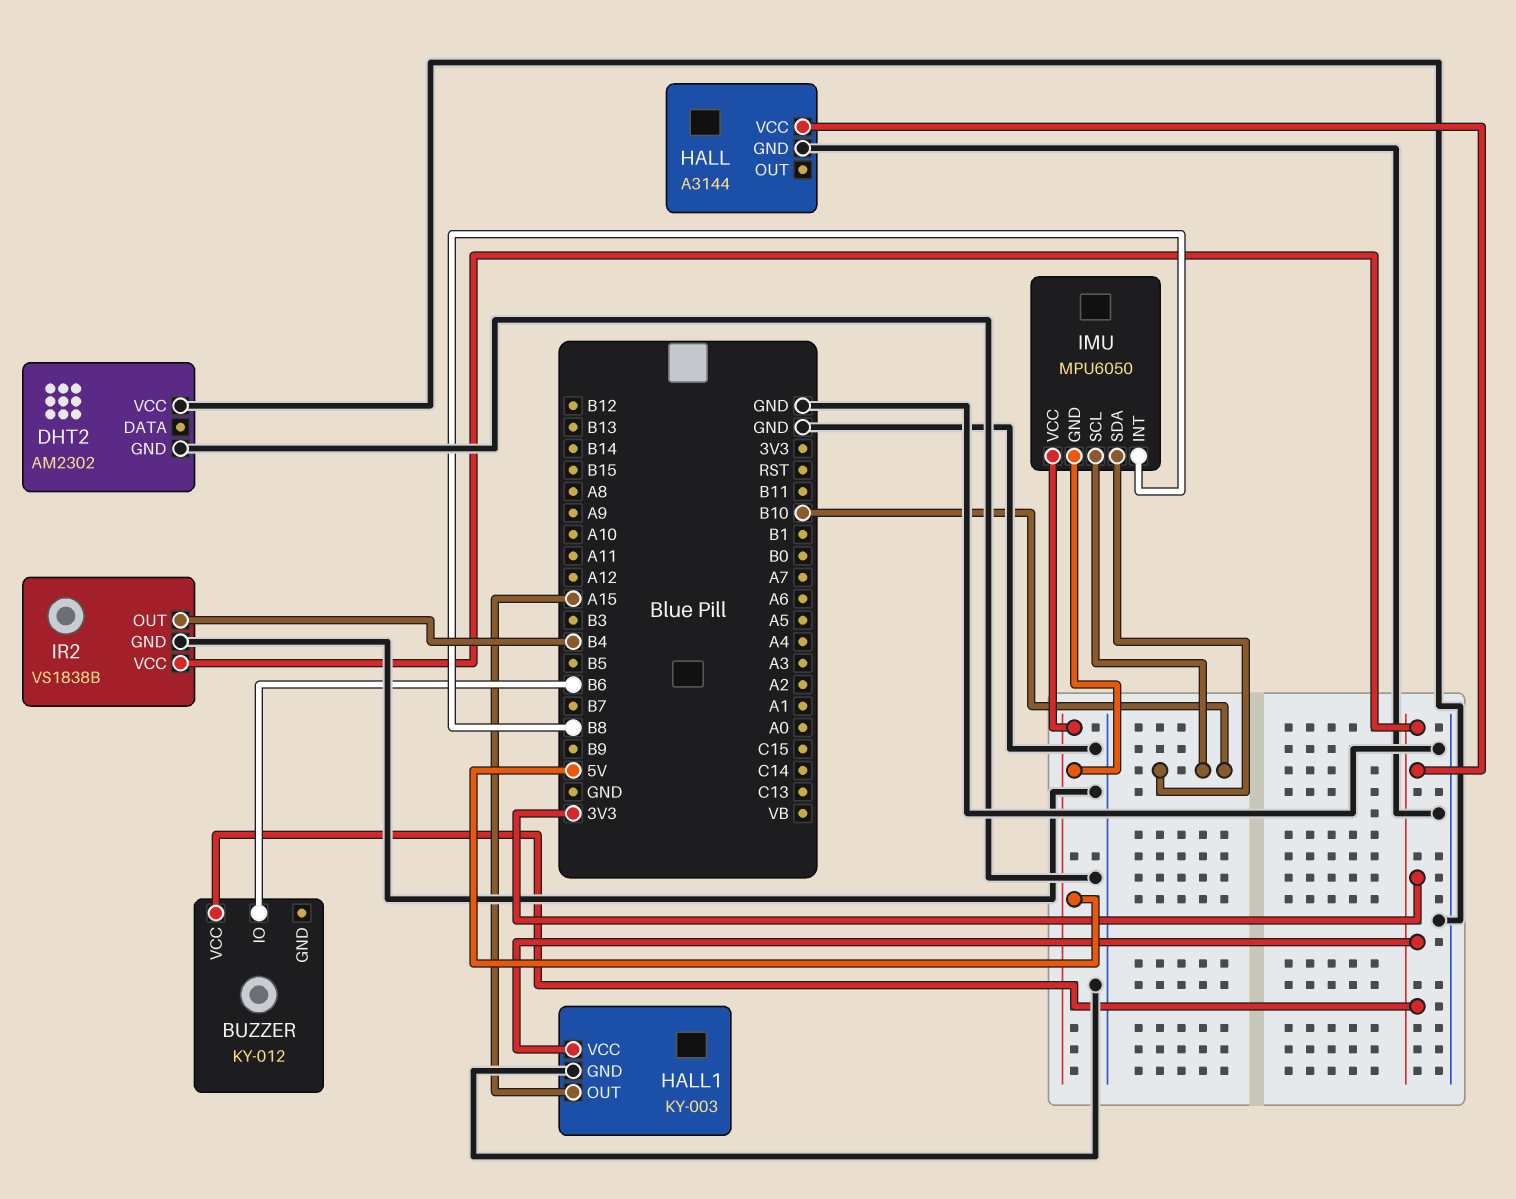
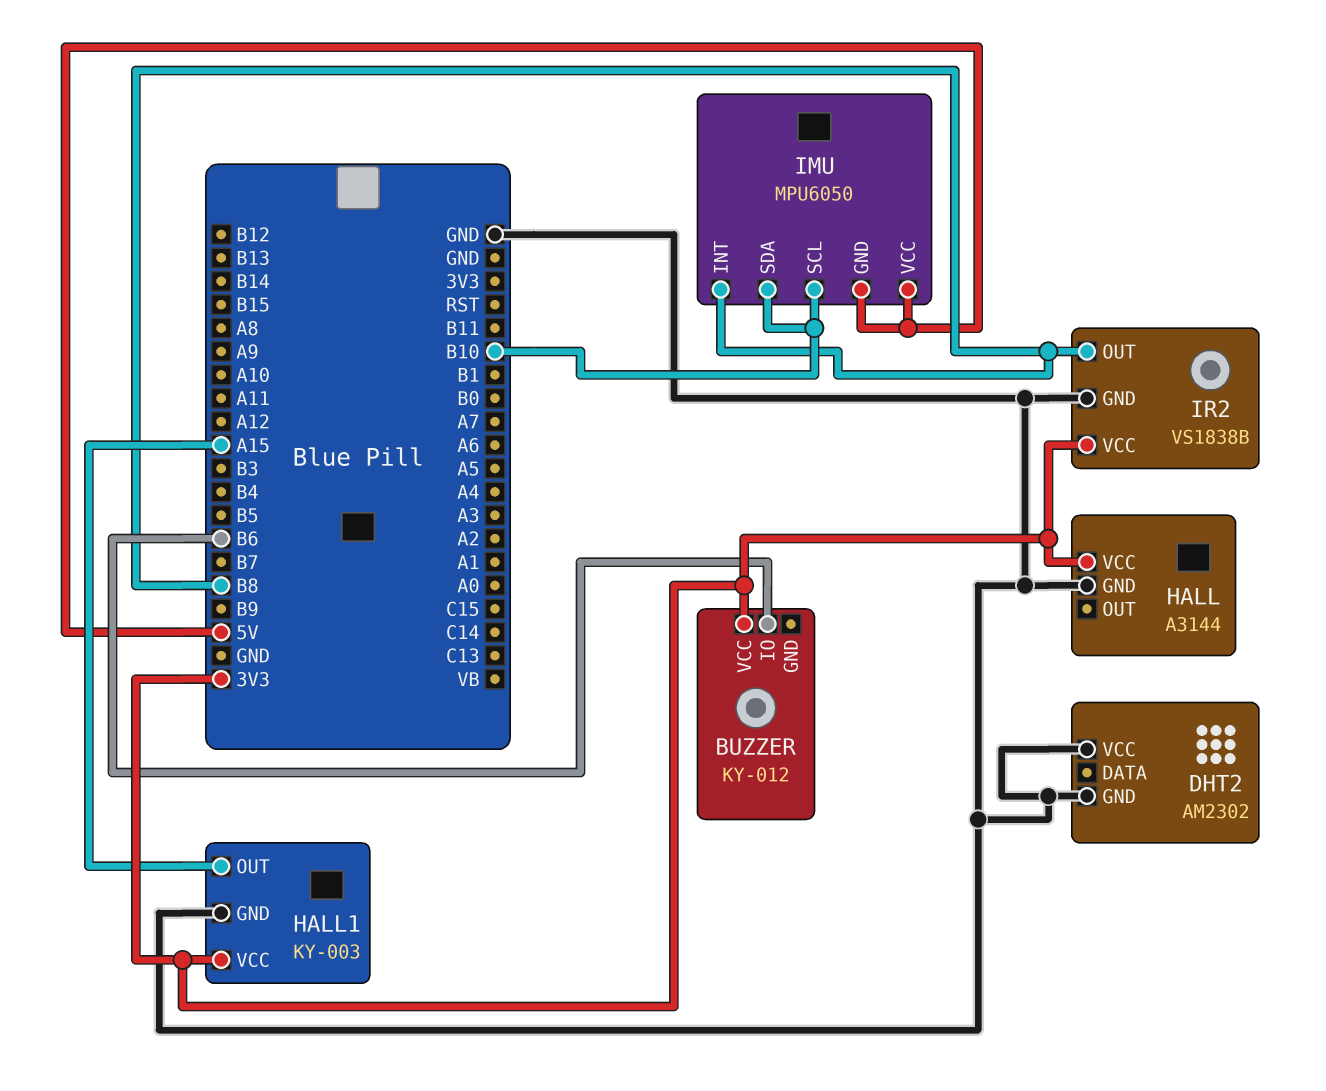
IR2 pin OUT: B4 -> B8

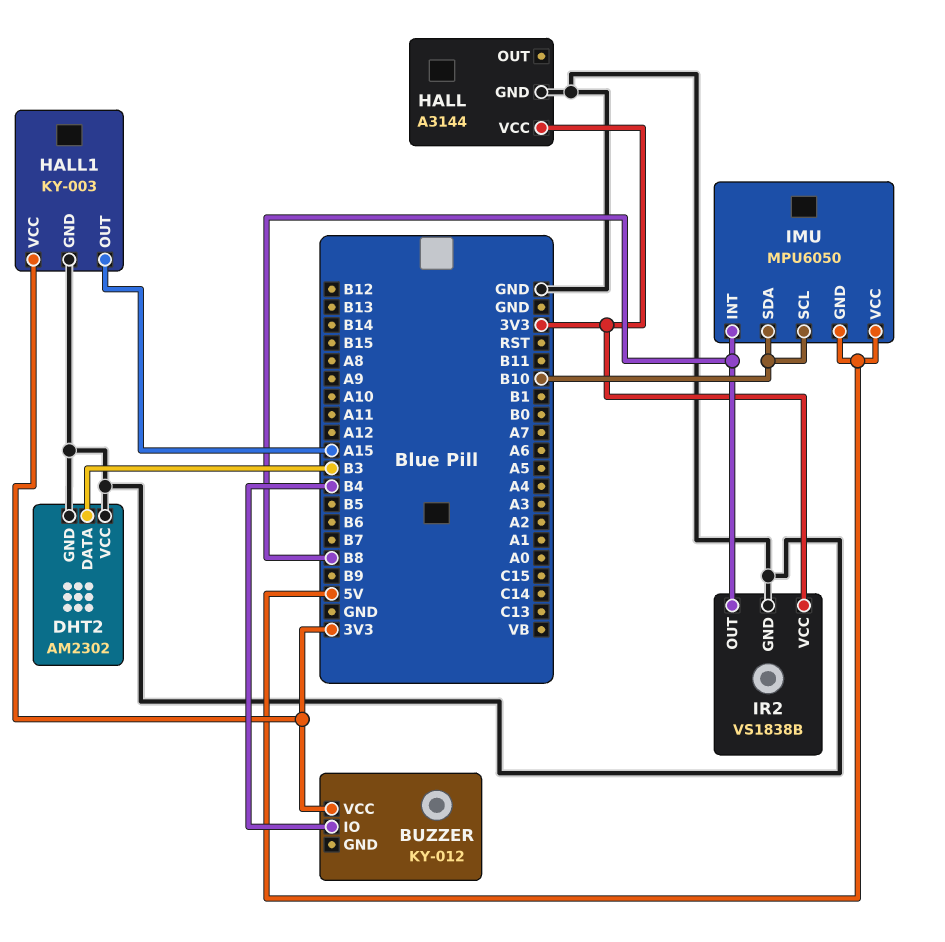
BUZZER pin IO: B6 -> B4
DHT2 pin DATA: none -> B3

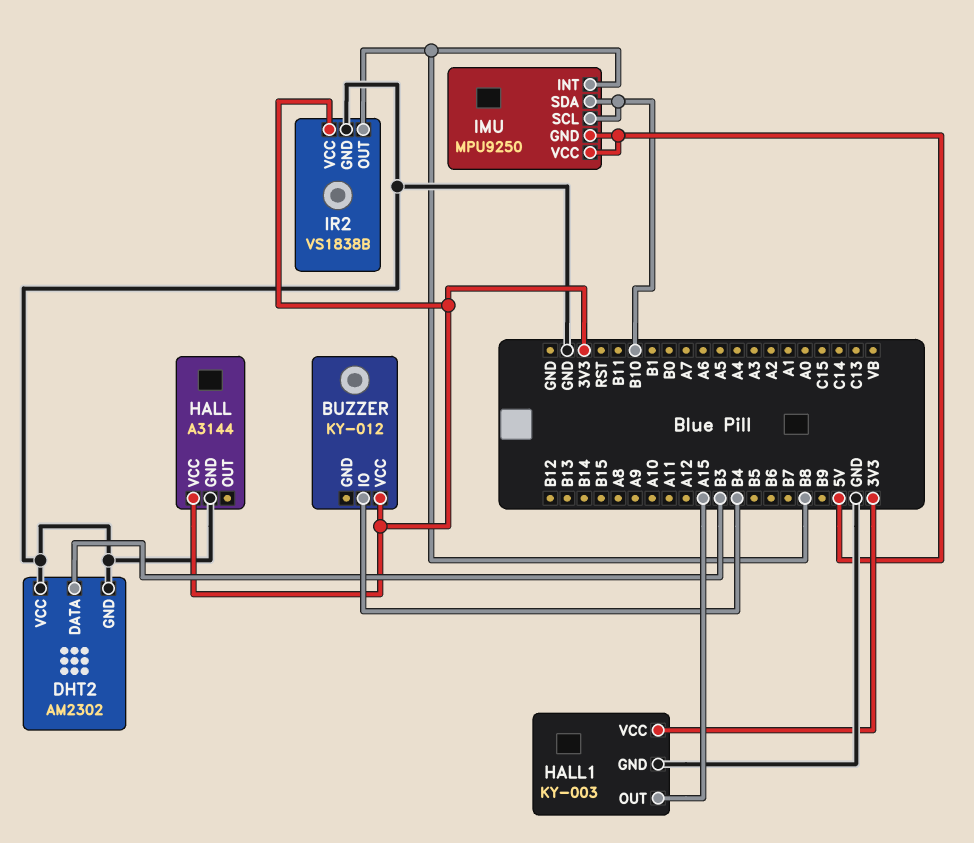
IMU: MPU6050 -> MPU9250

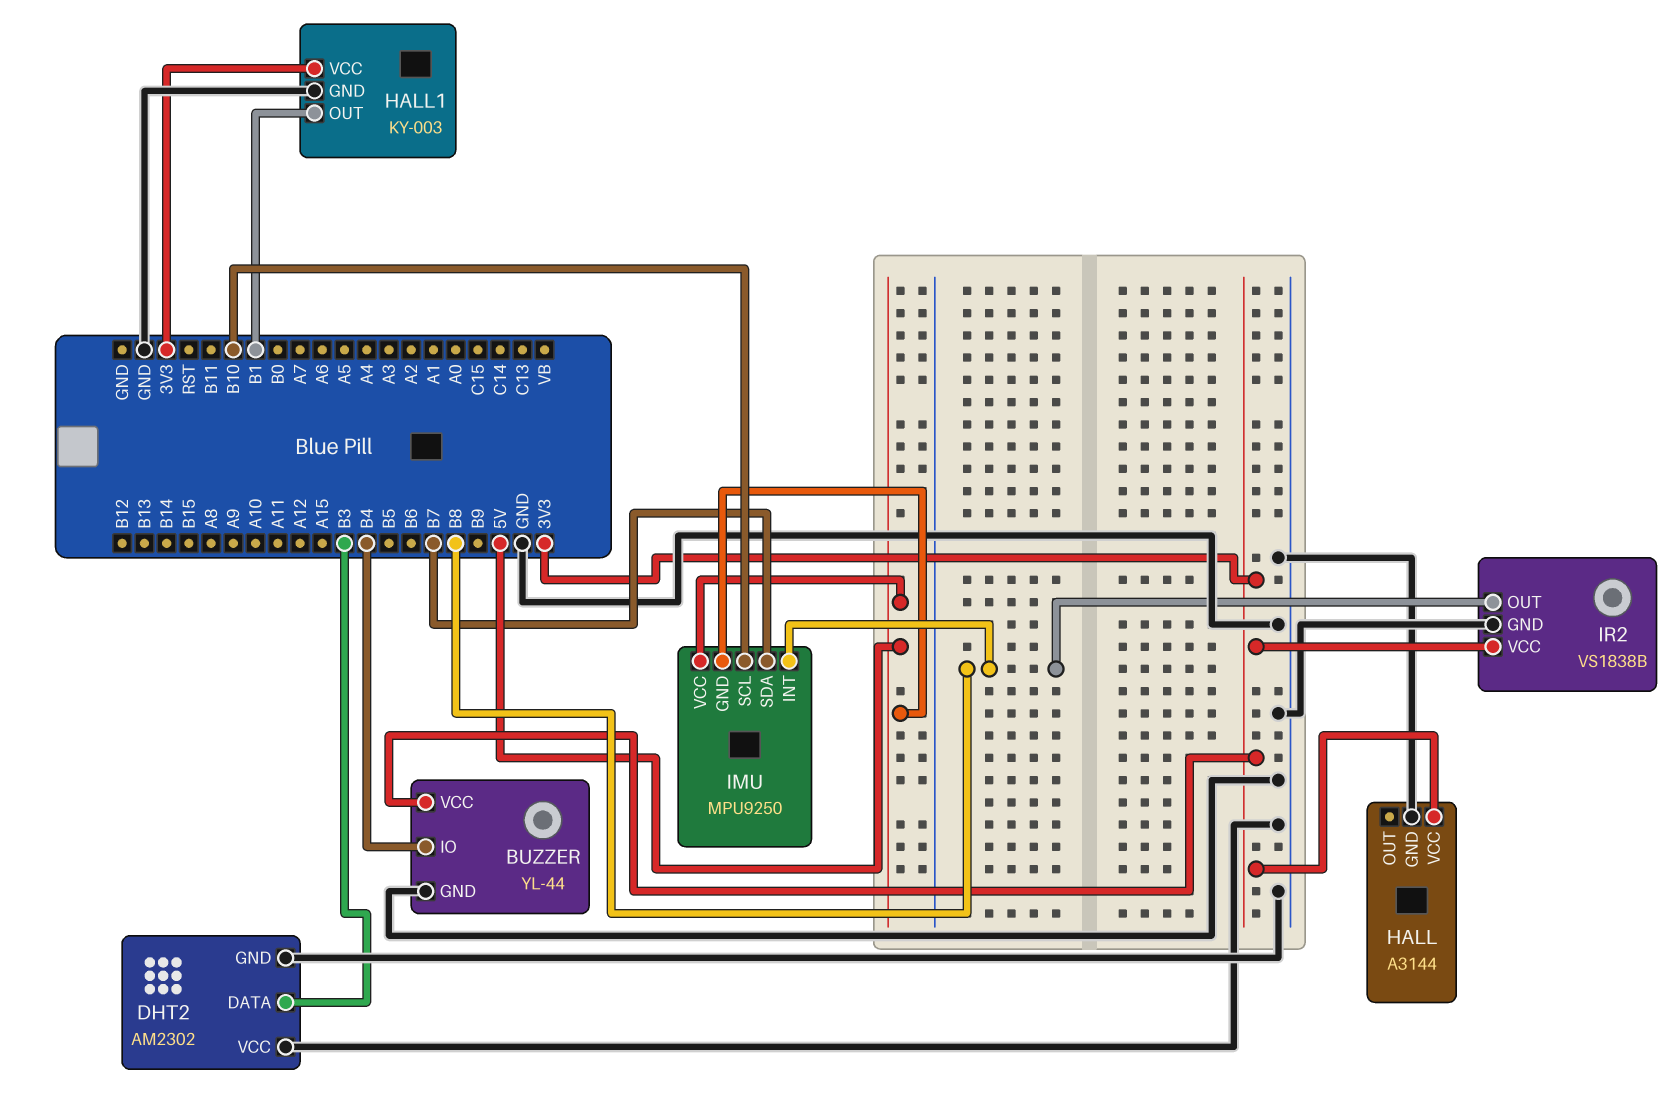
BUZZER: KY-012 -> YL-44
BUZZER pin GND: none -> GND
HALL1 pin OUT: A15 -> B1
IMU pin SDA: B10 -> B7

